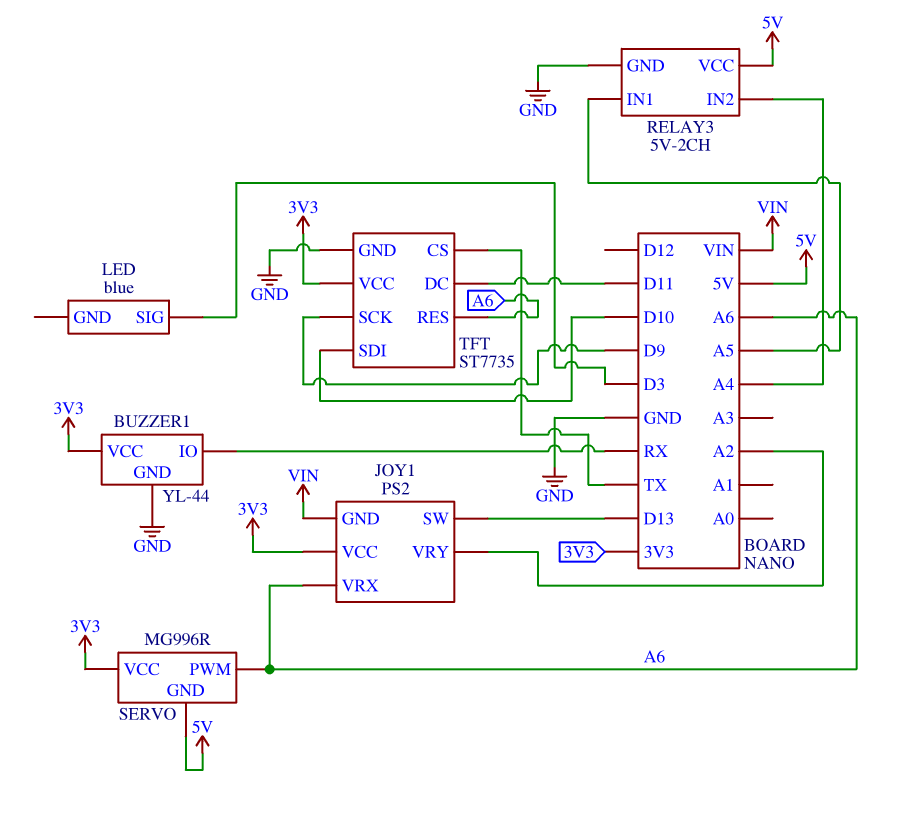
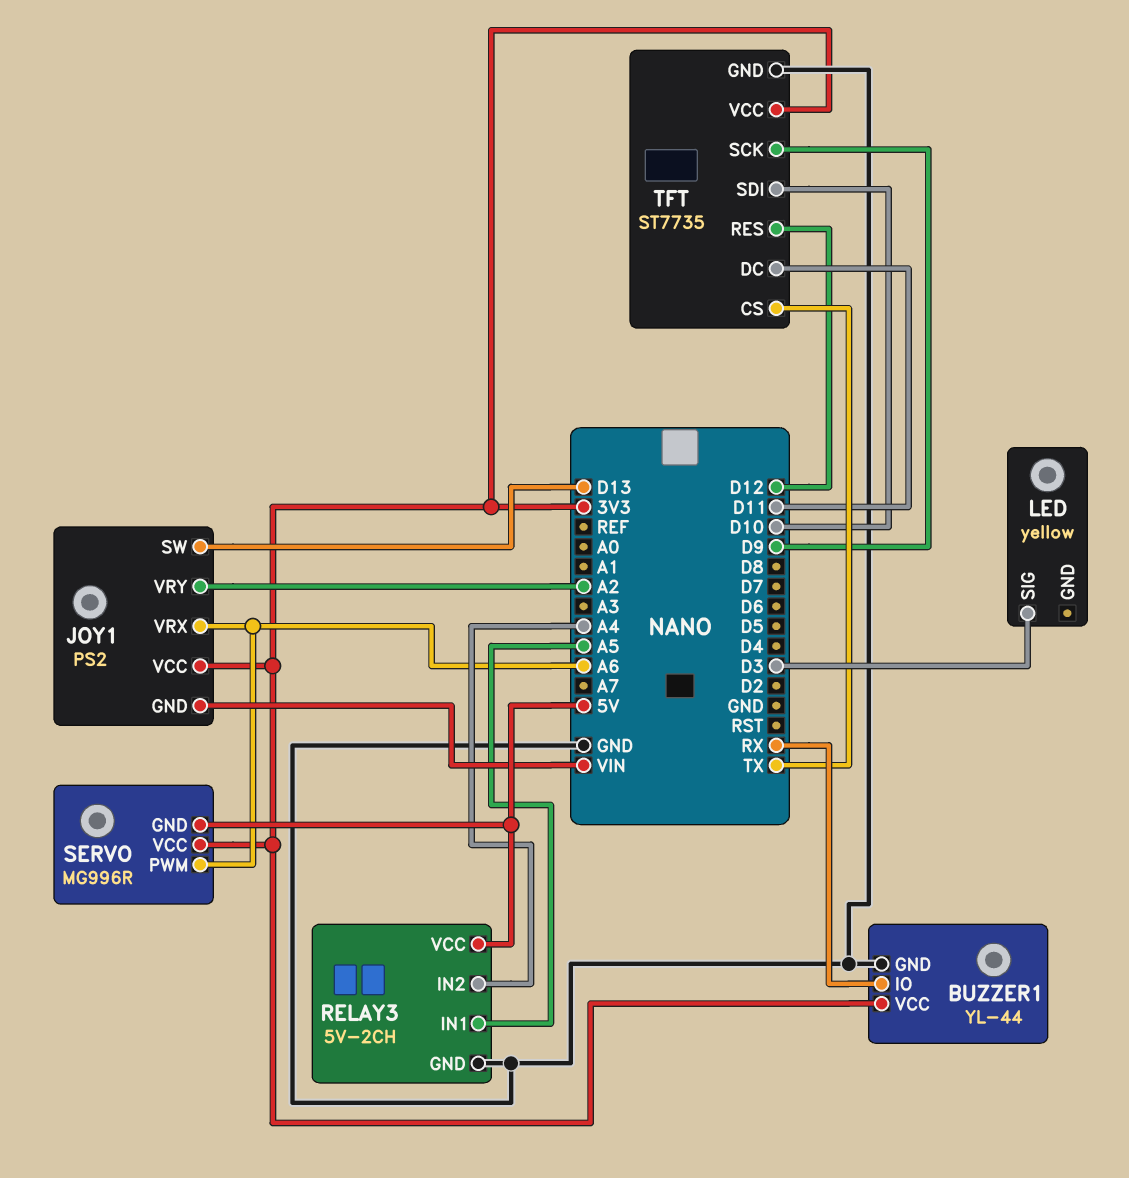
LED: blue -> yellow
TFT pin RES: A6 -> D12

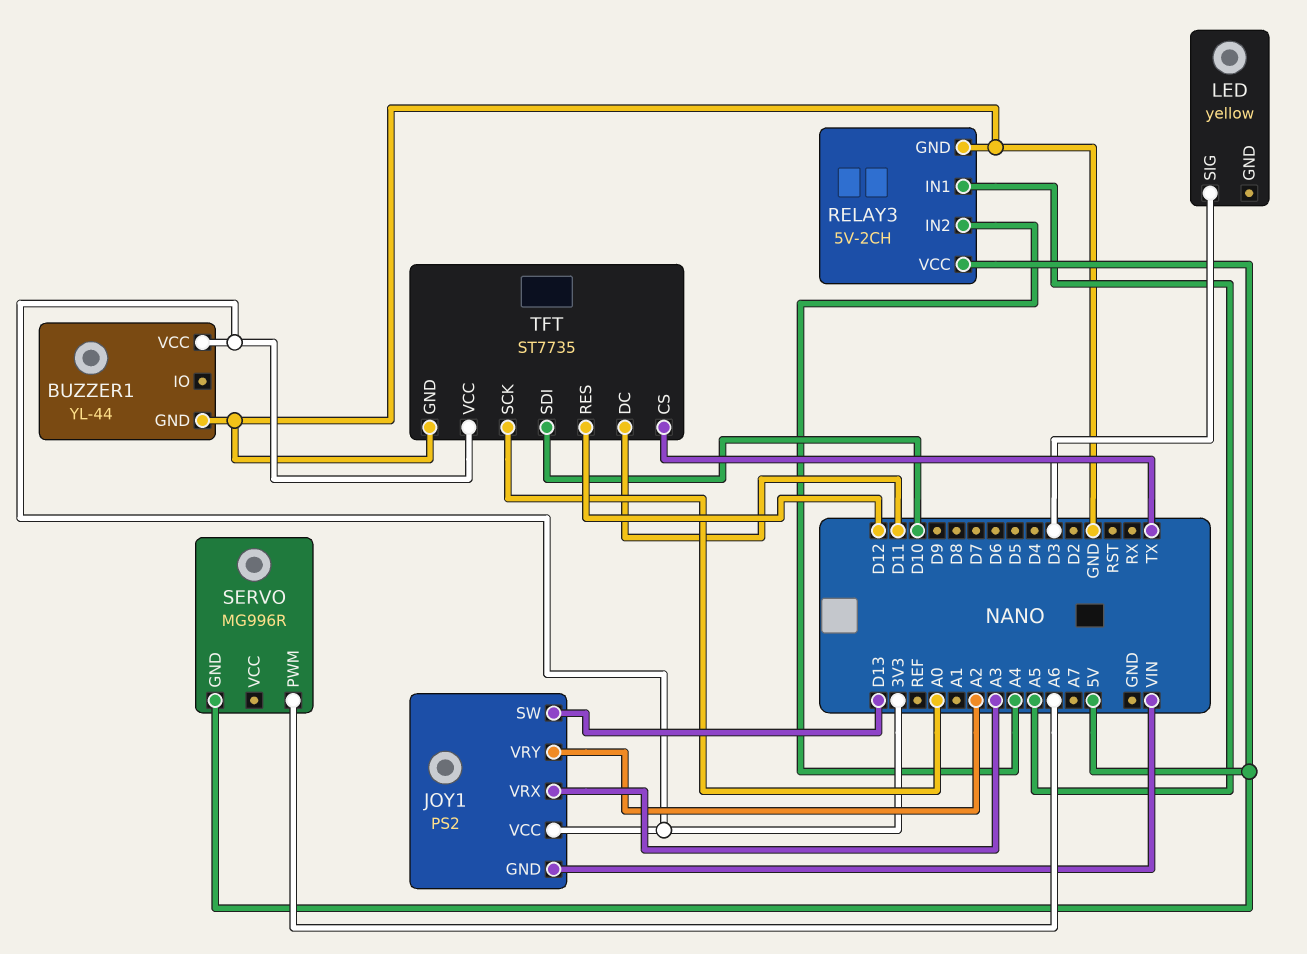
BUZZER1 pin IO: RX -> none
JOY1 pin VRX: A6 -> A3
SERVO pin VCC: 3V3 -> none
TFT pin SCK: D9 -> A0

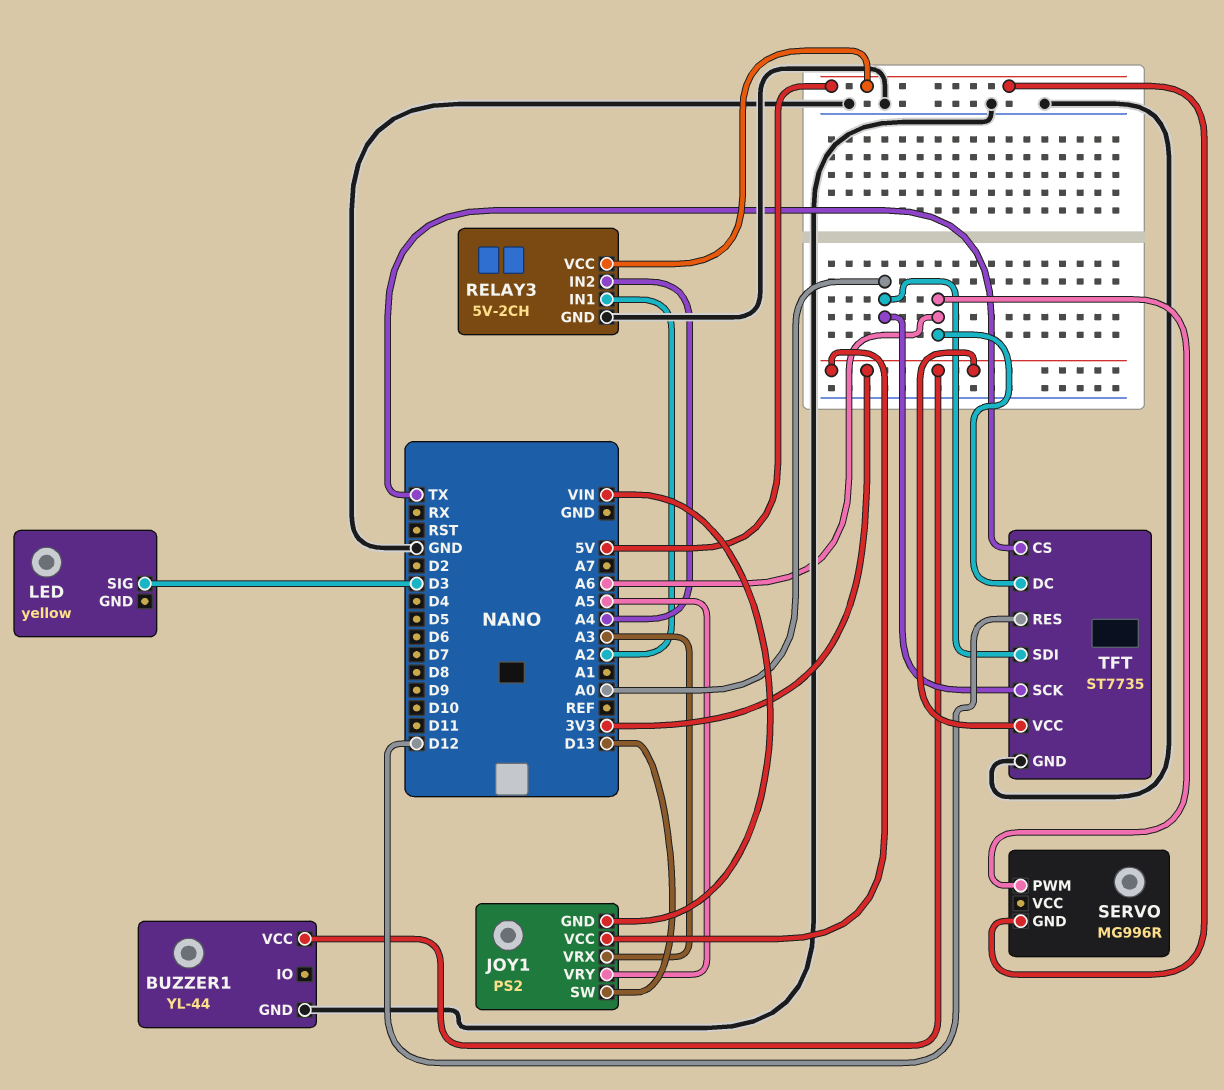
JOY1 pin VRY: A2 -> A5
RELAY3 pin IN1: A5 -> A2
TFT pin DC: D11 -> A6
TFT pin SDI: D10 -> A0

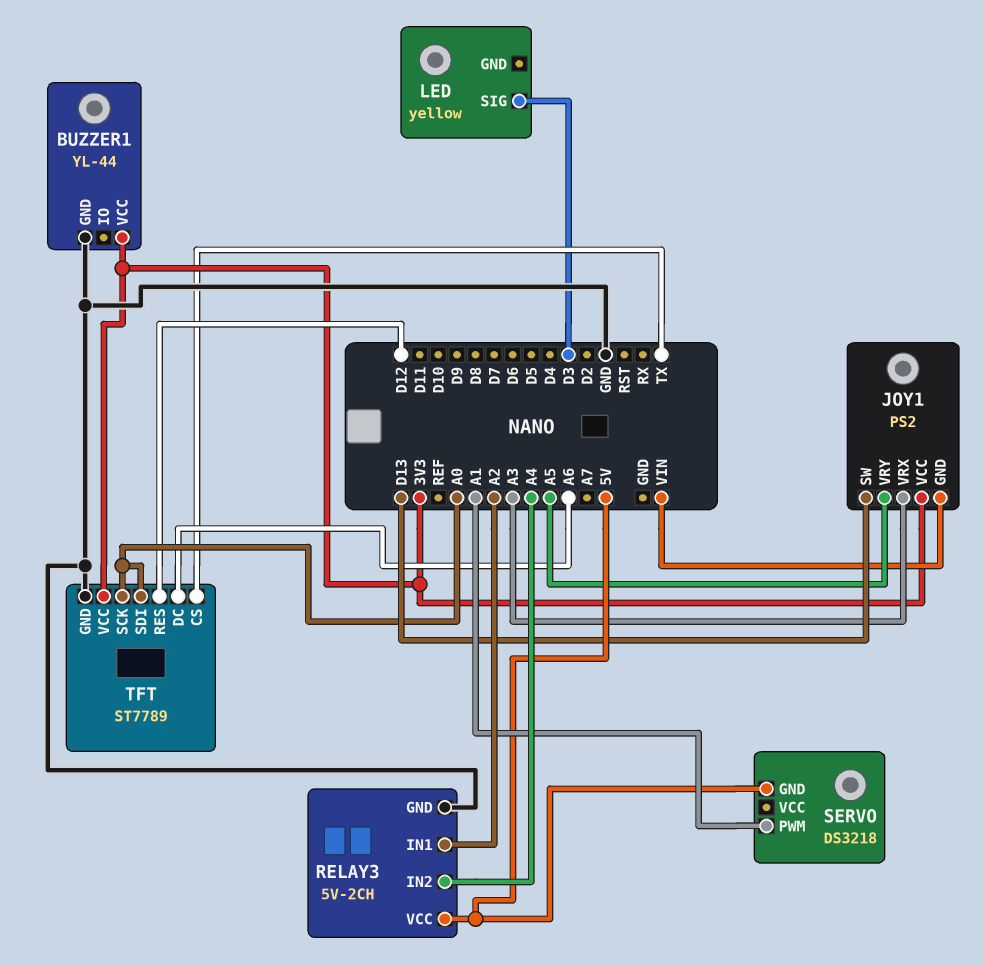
SERVO: MG996R -> DS3218
SERVO pin PWM: A6 -> A1
TFT: ST7735 -> ST7789

